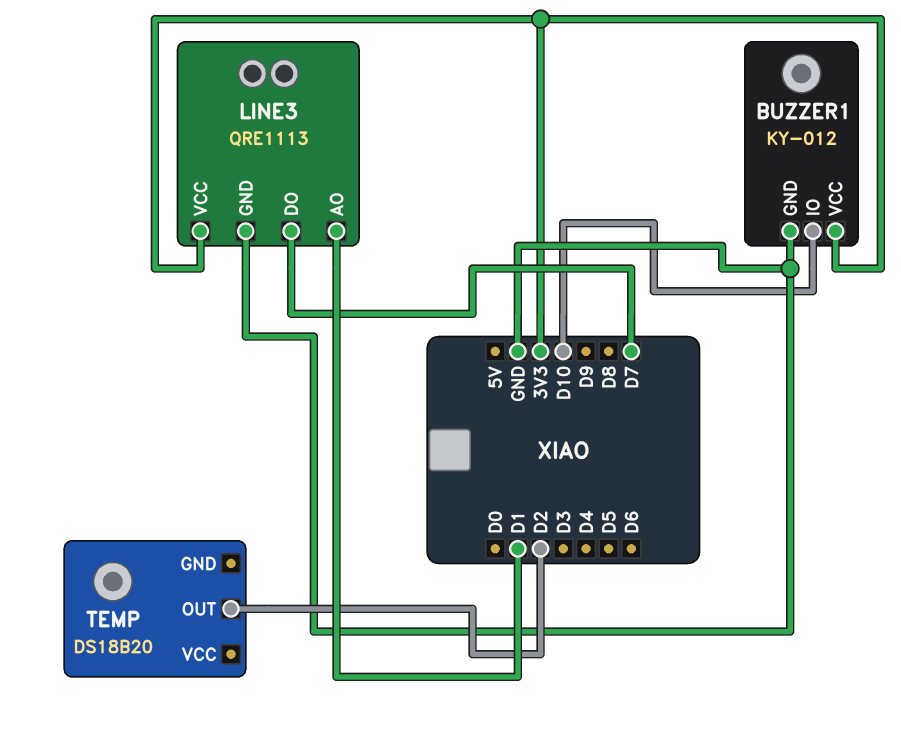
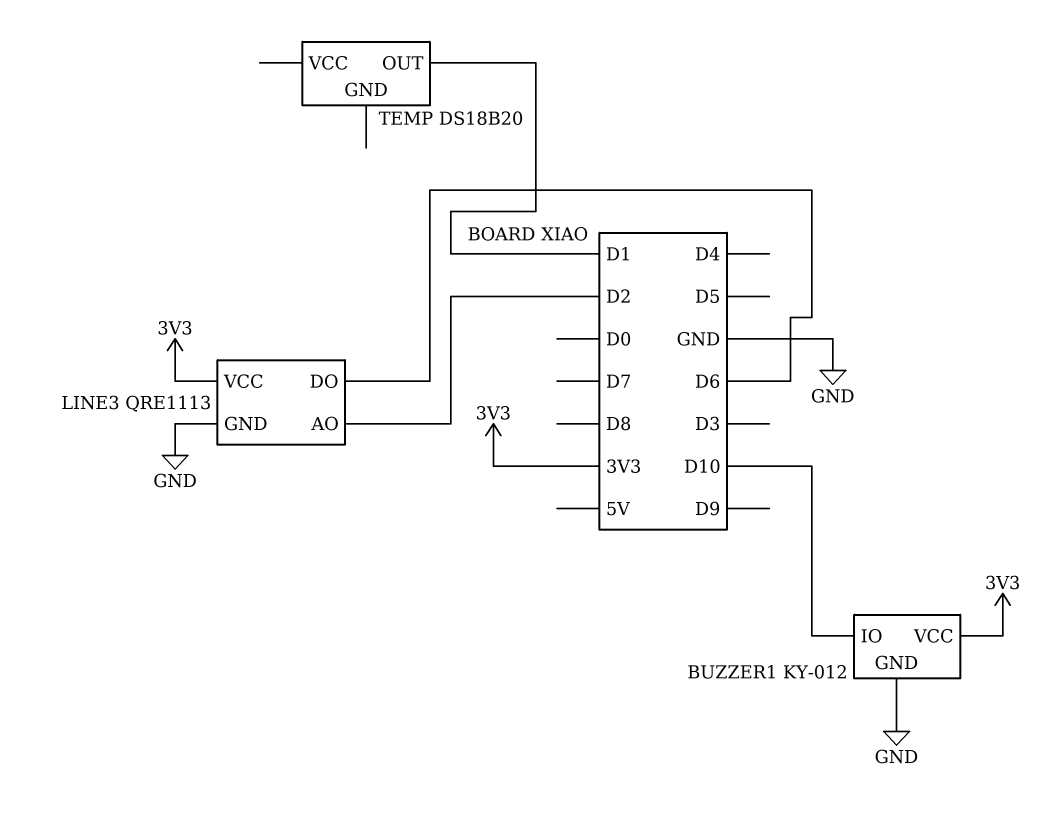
LINE3 pin AO: D1 -> D2
LINE3 pin DO: D7 -> D6
TEMP pin OUT: D2 -> D1

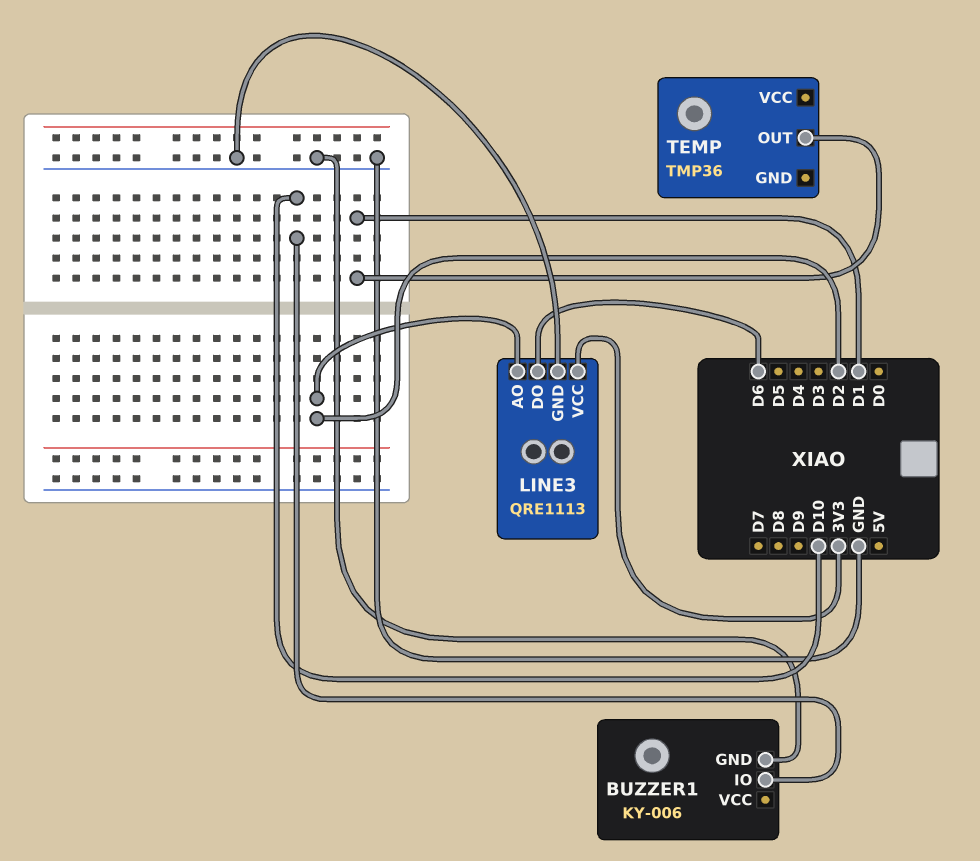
BUZZER1: KY-012 -> KY-006
BUZZER1 pin VCC: 3V3 -> none
TEMP: DS18B20 -> TMP36

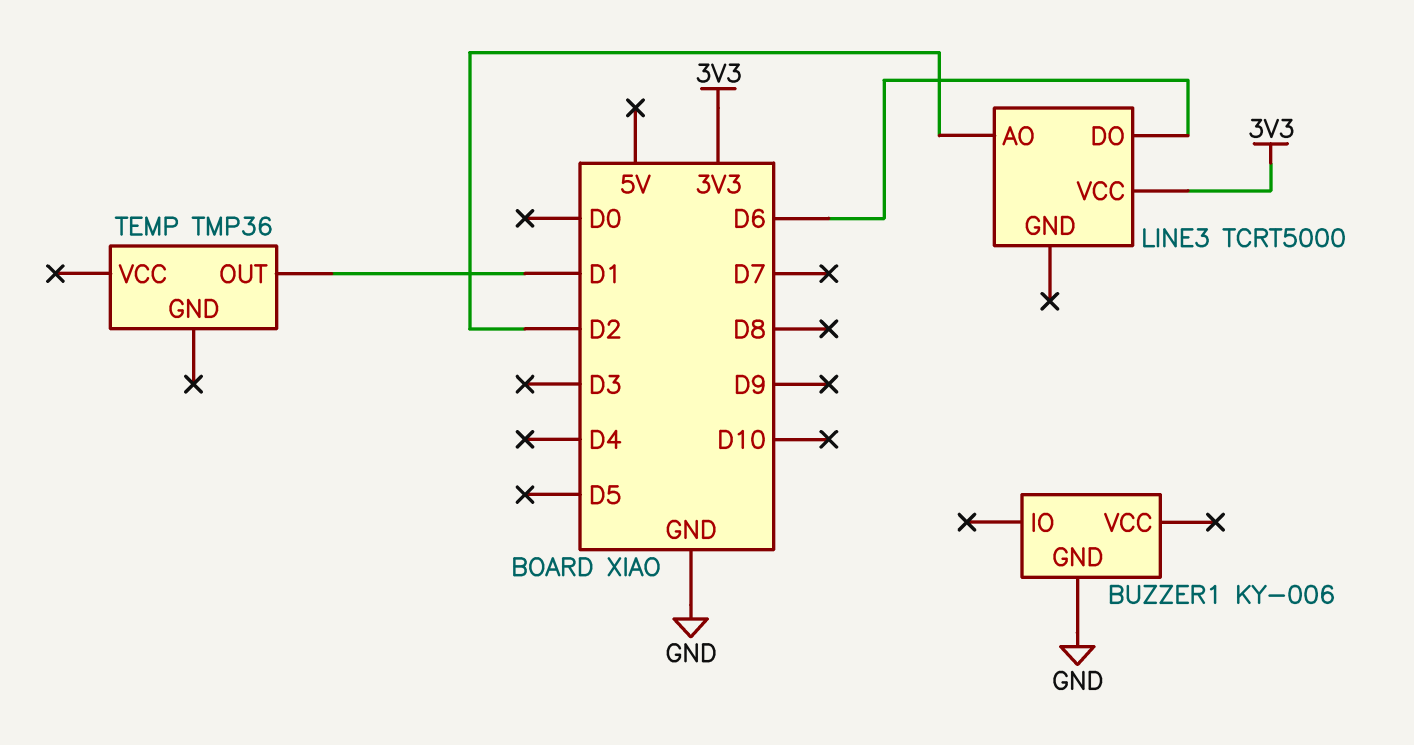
BUZZER1 pin IO: D10 -> none
LINE3: QRE1113 -> TCRT5000
LINE3 pin GND: GND -> none

